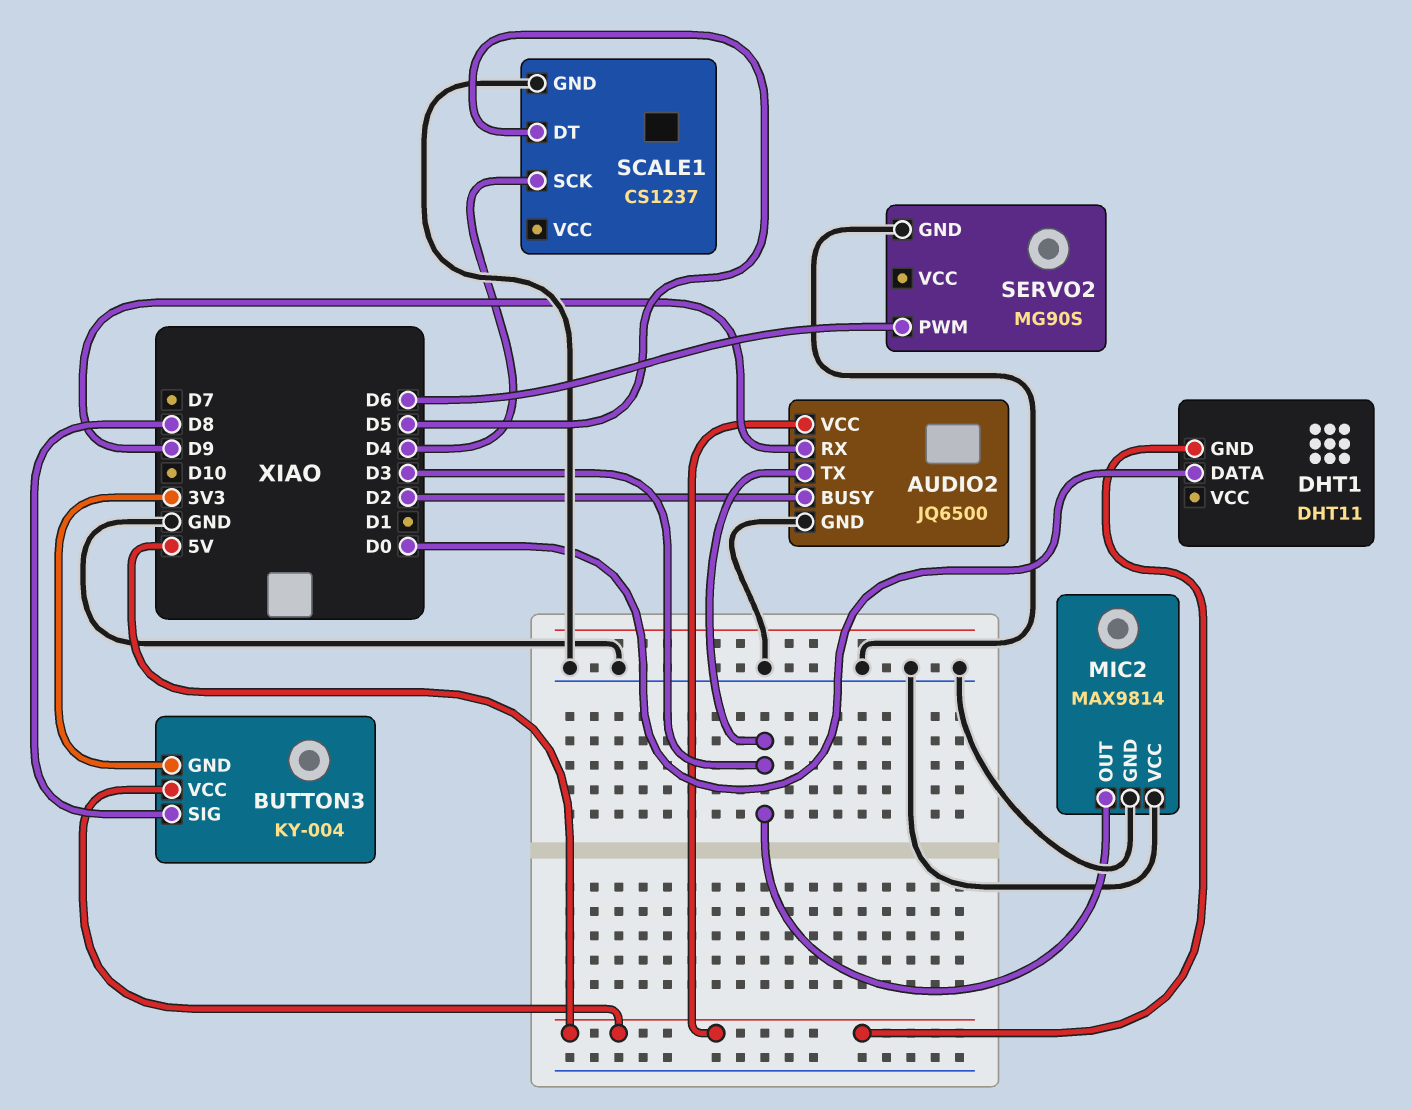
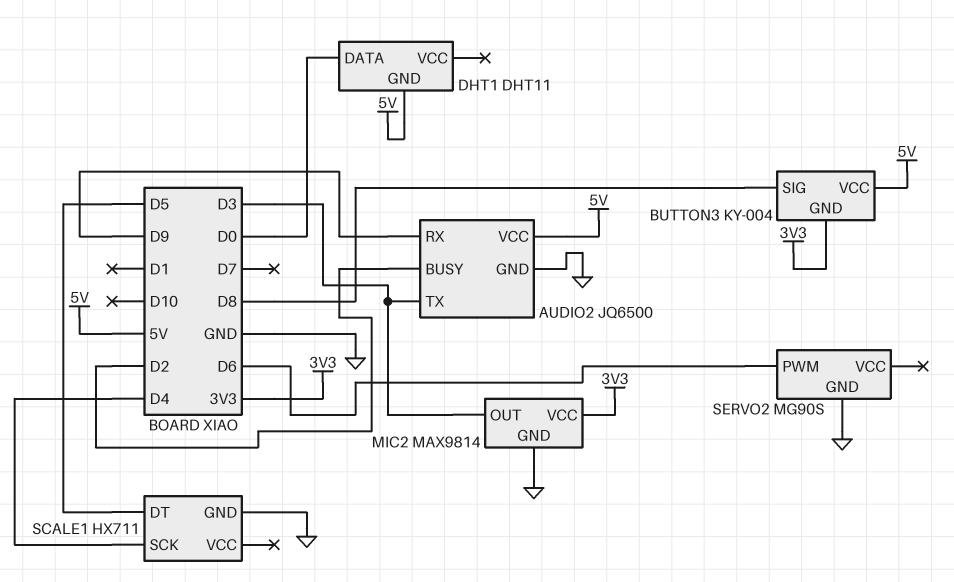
MIC2 pin VCC: GND -> 3V3
SCALE1: CS1237 -> HX711

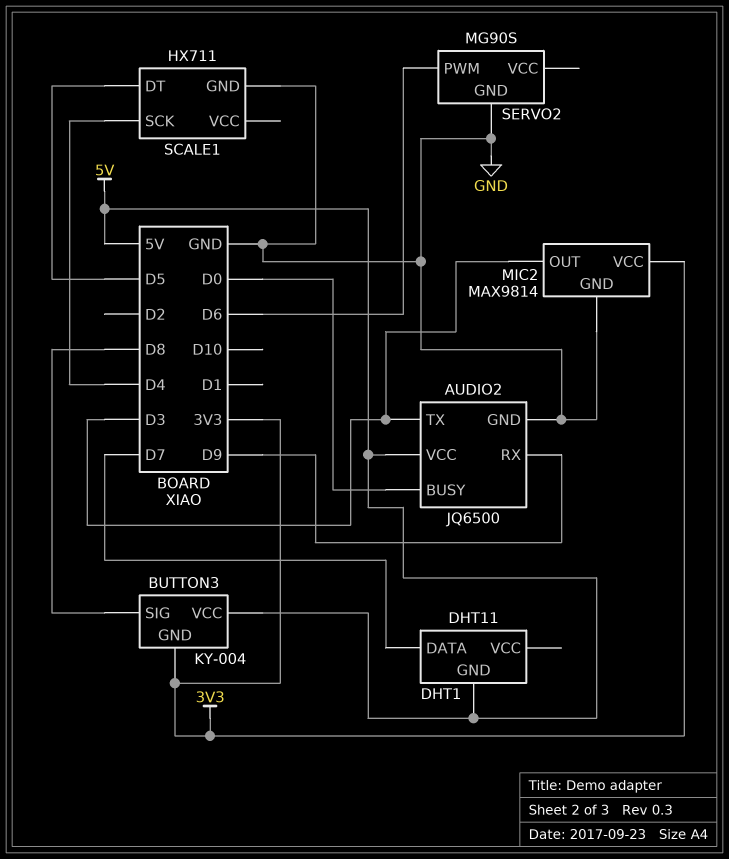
AUDIO2 pin BUSY: D2 -> D0
DHT1 pin DATA: D0 -> D7

